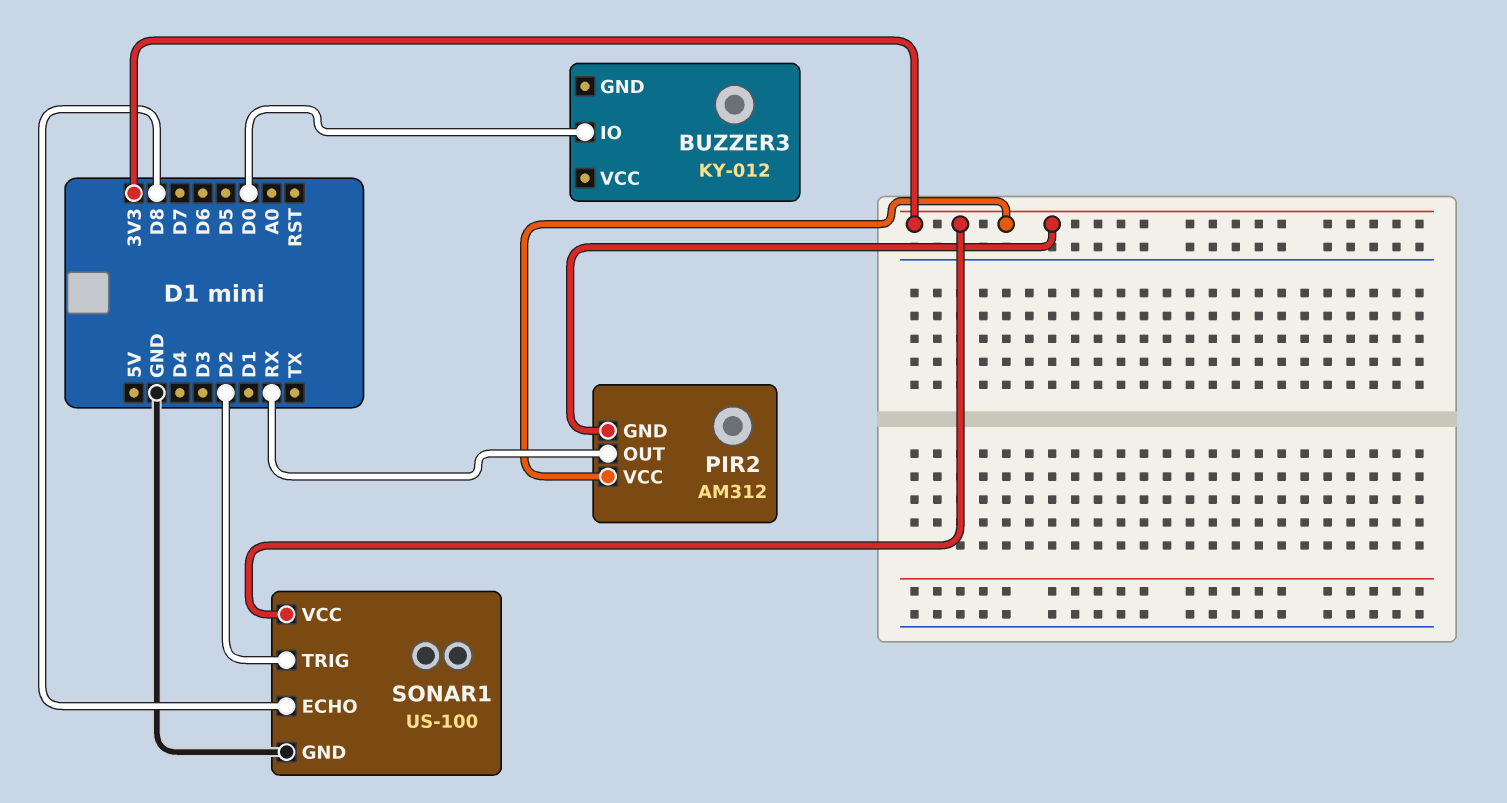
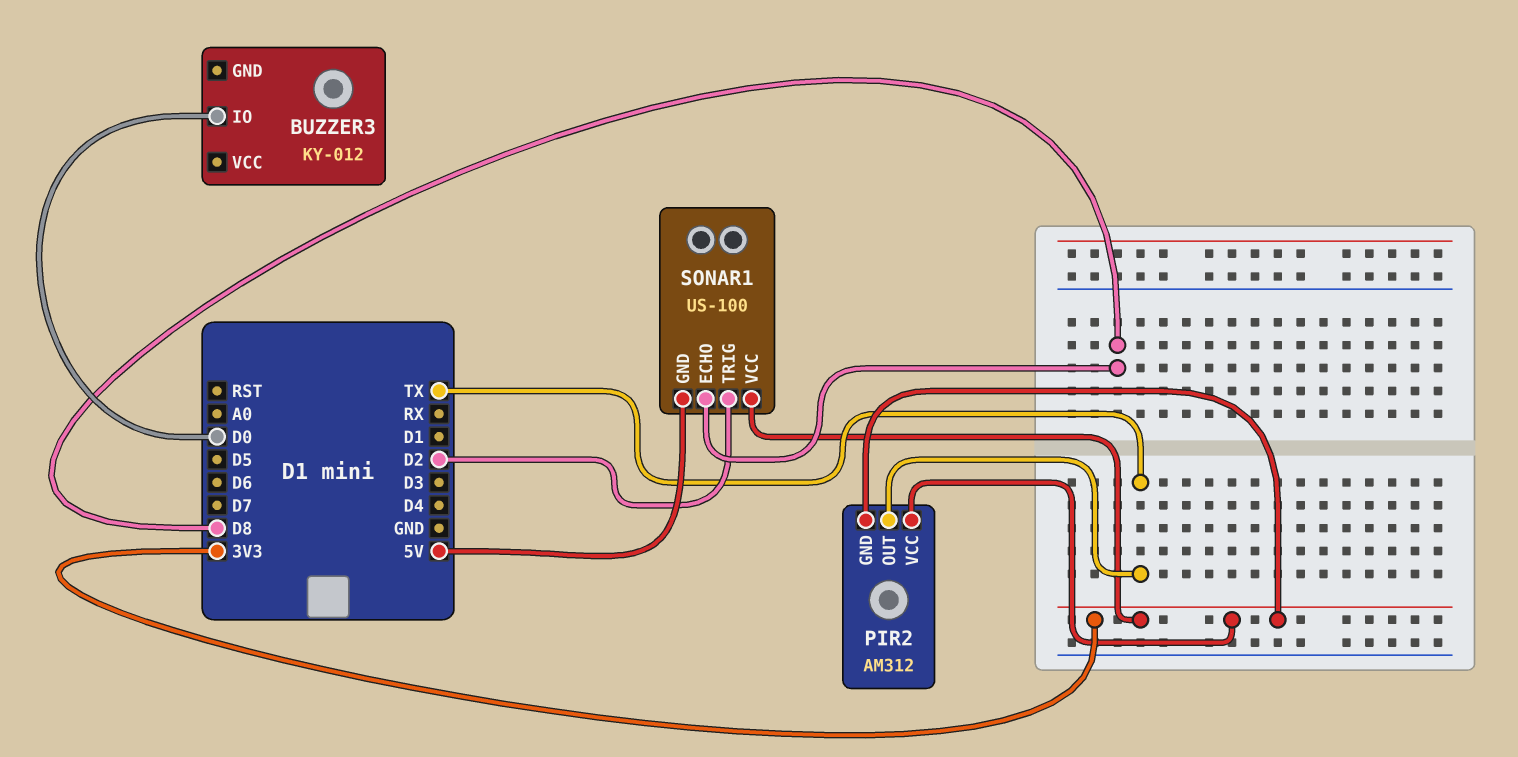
PIR2 pin OUT: RX -> TX
SONAR1 pin GND: GND -> 5V

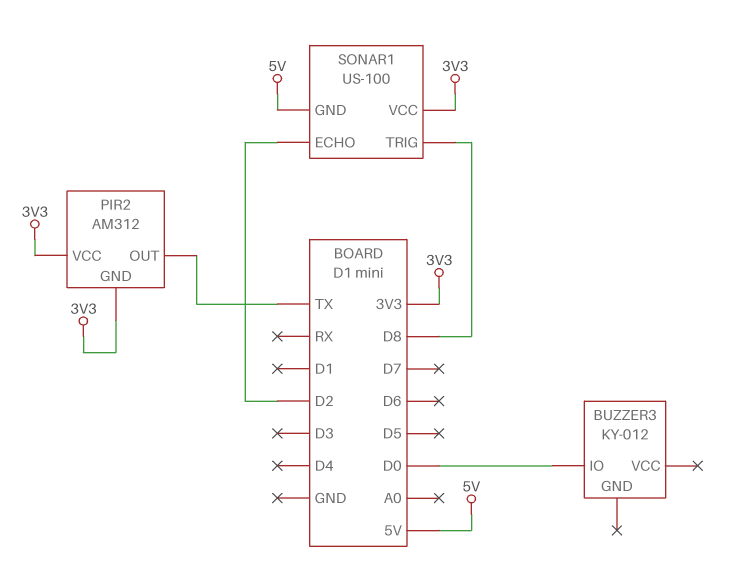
SONAR1 pin ECHO: D8 -> D2
SONAR1 pin TRIG: D2 -> D8

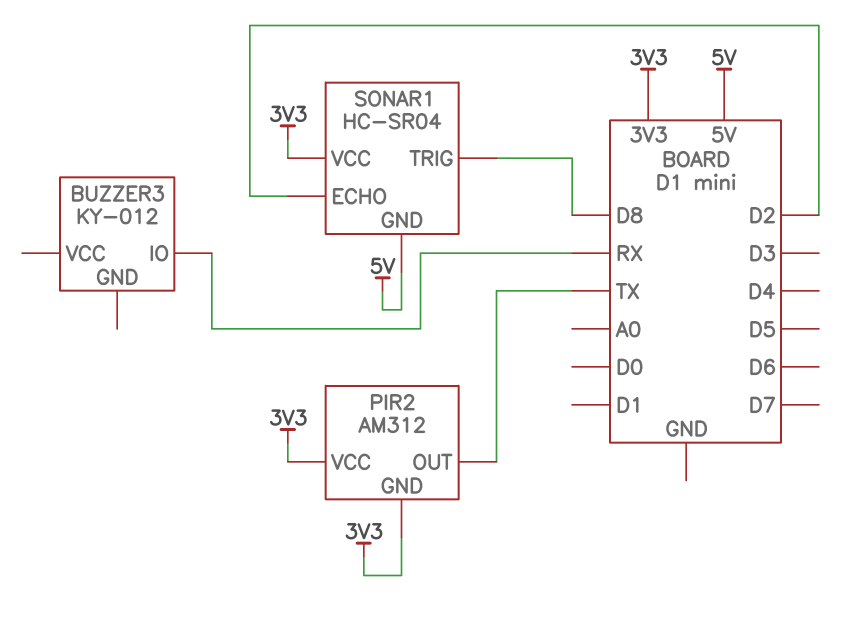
BUZZER3 pin IO: D0 -> RX
SONAR1: US-100 -> HC-SR04

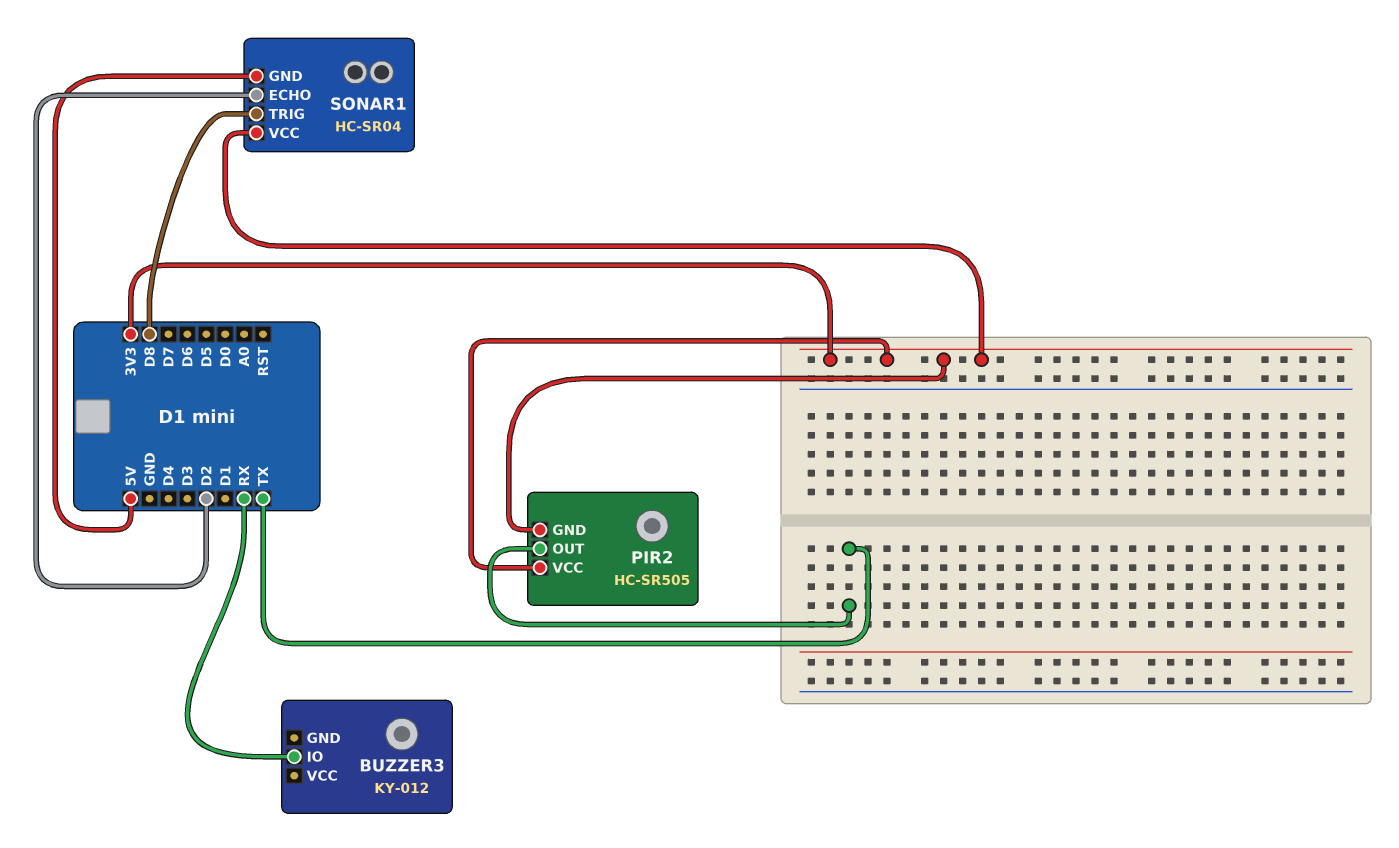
PIR2: AM312 -> HC-SR505

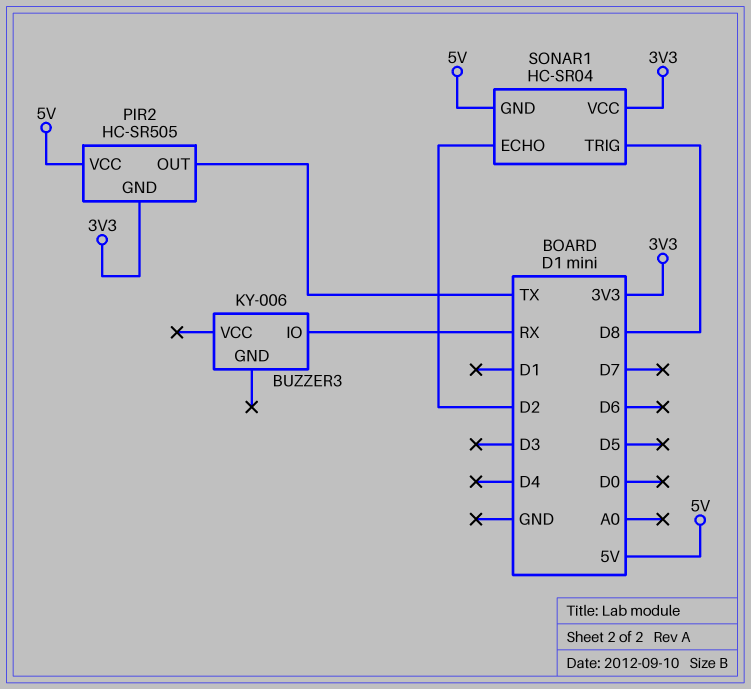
BUZZER3: KY-012 -> KY-006
PIR2 pin VCC: 3V3 -> 5V

